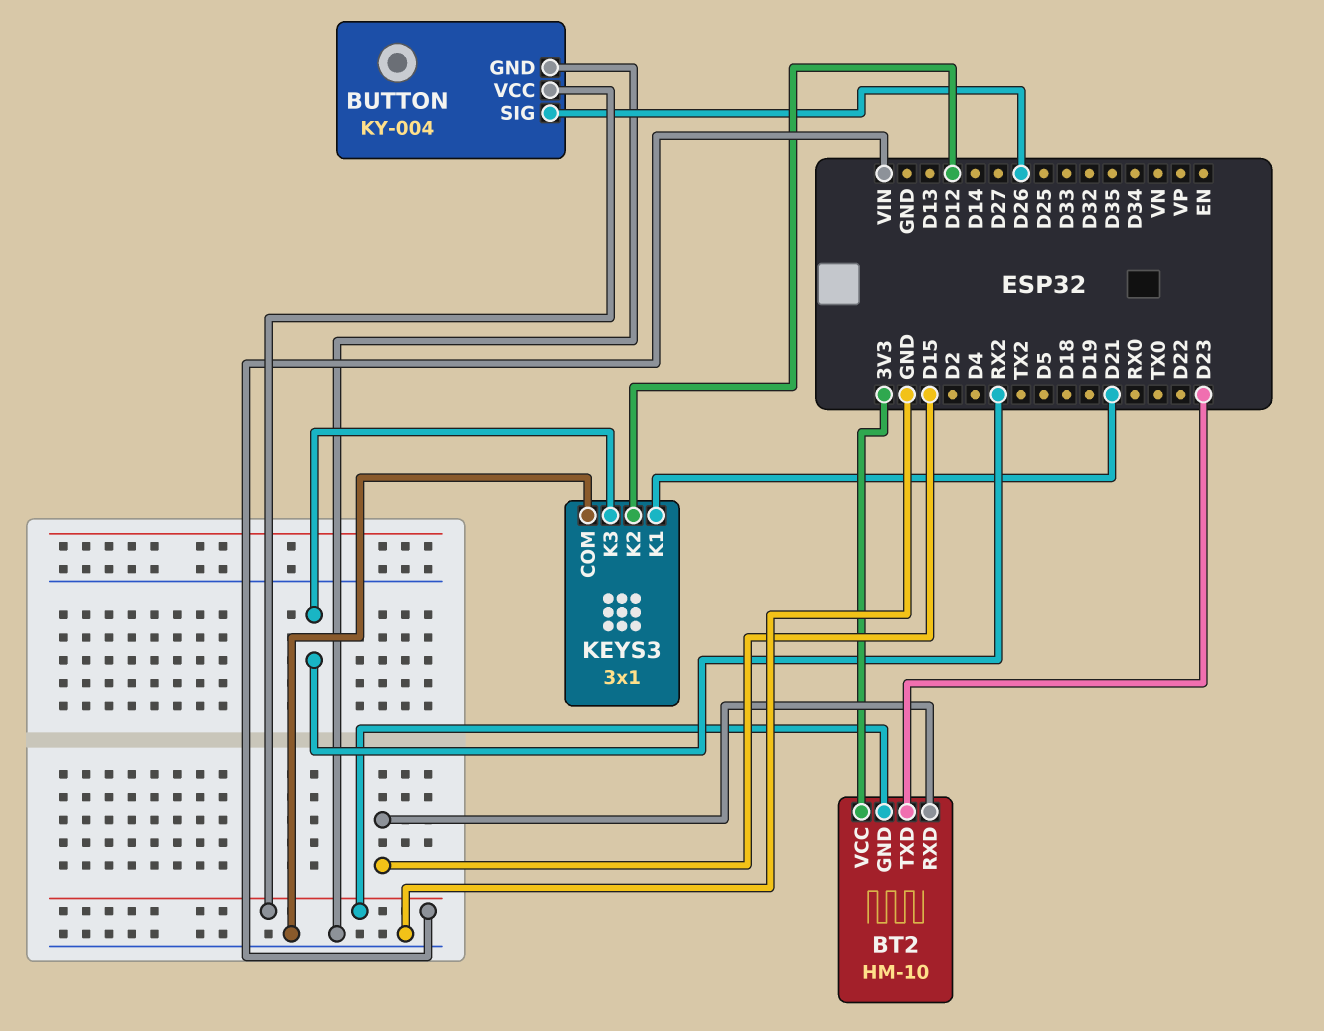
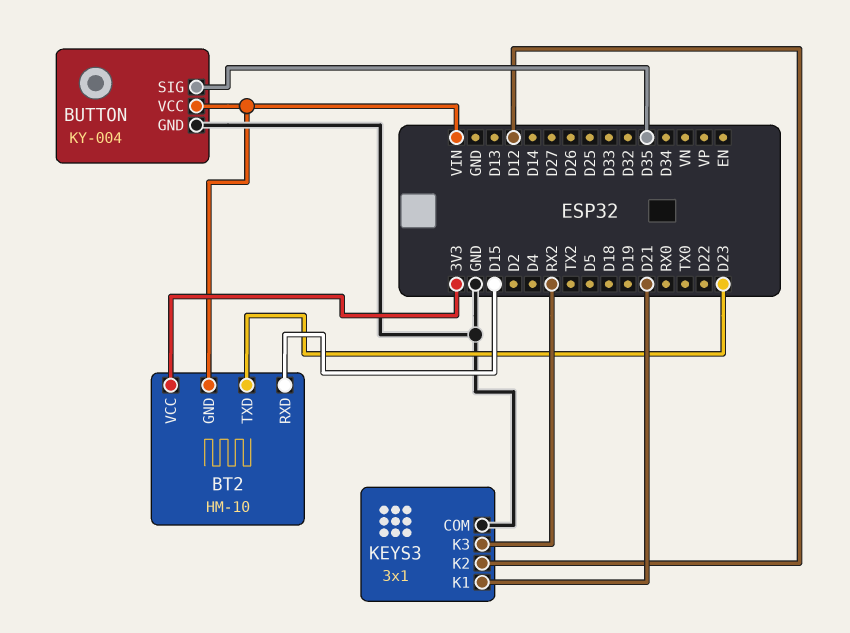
BUTTON pin SIG: D26 -> D35

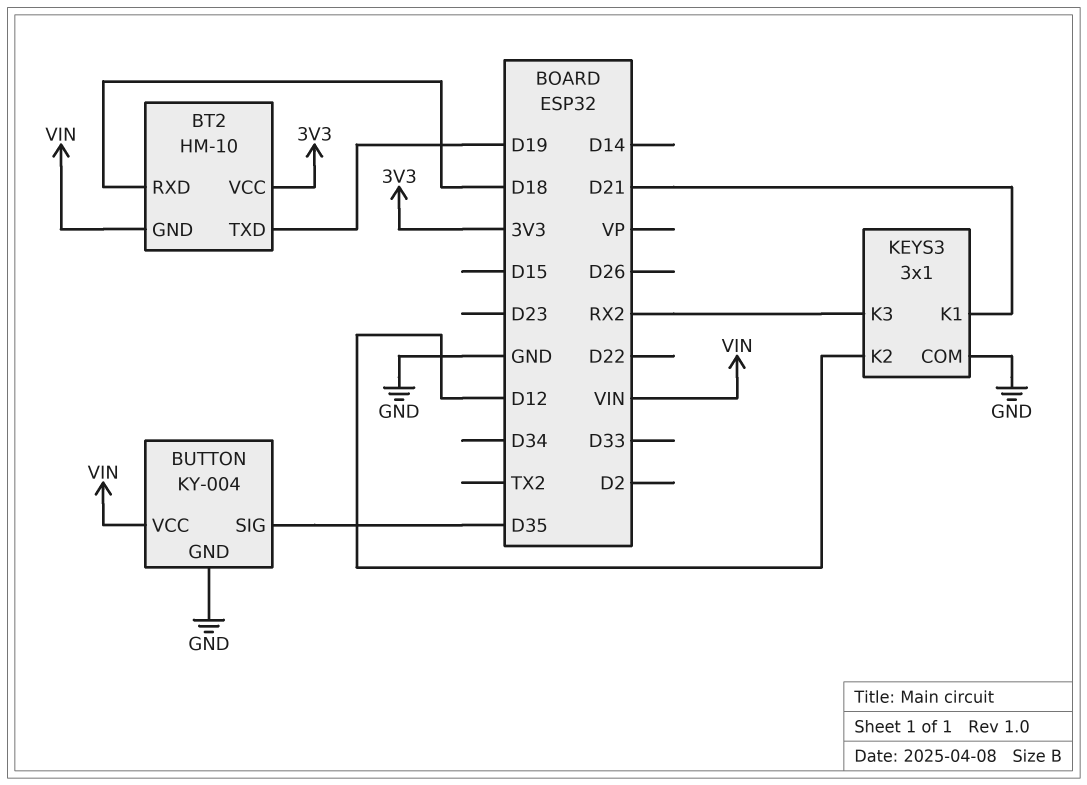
BT2 pin RXD: D15 -> D18
BT2 pin TXD: D23 -> D19

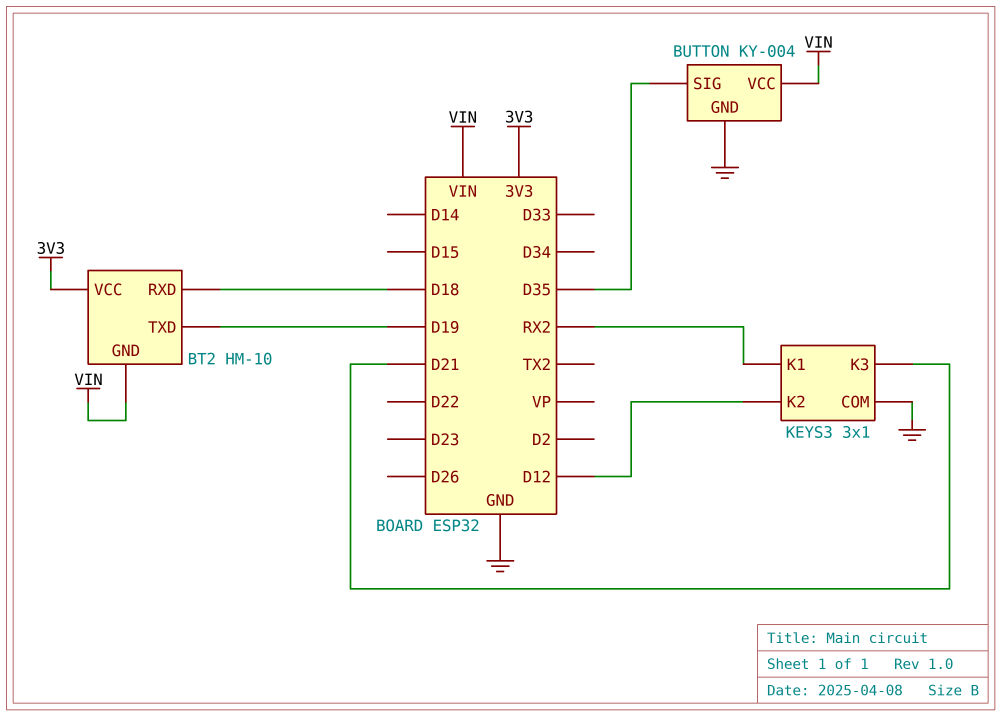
KEYS3 pin K1: D21 -> RX2
KEYS3 pin K3: RX2 -> D21

